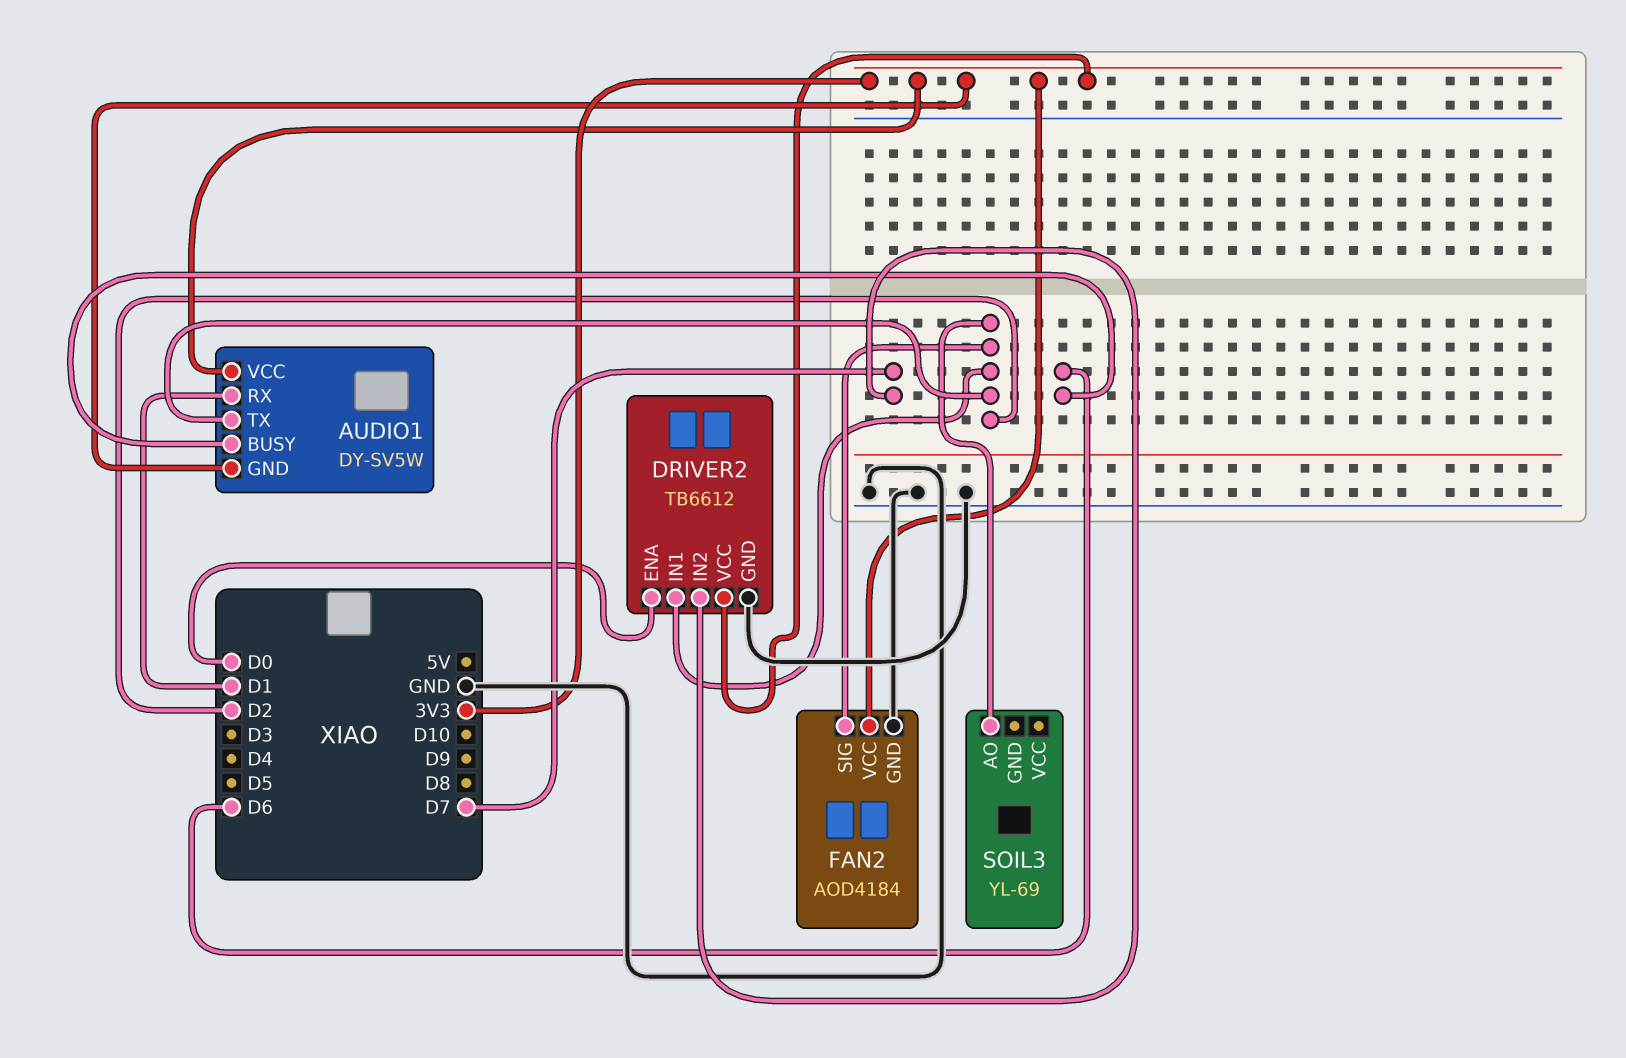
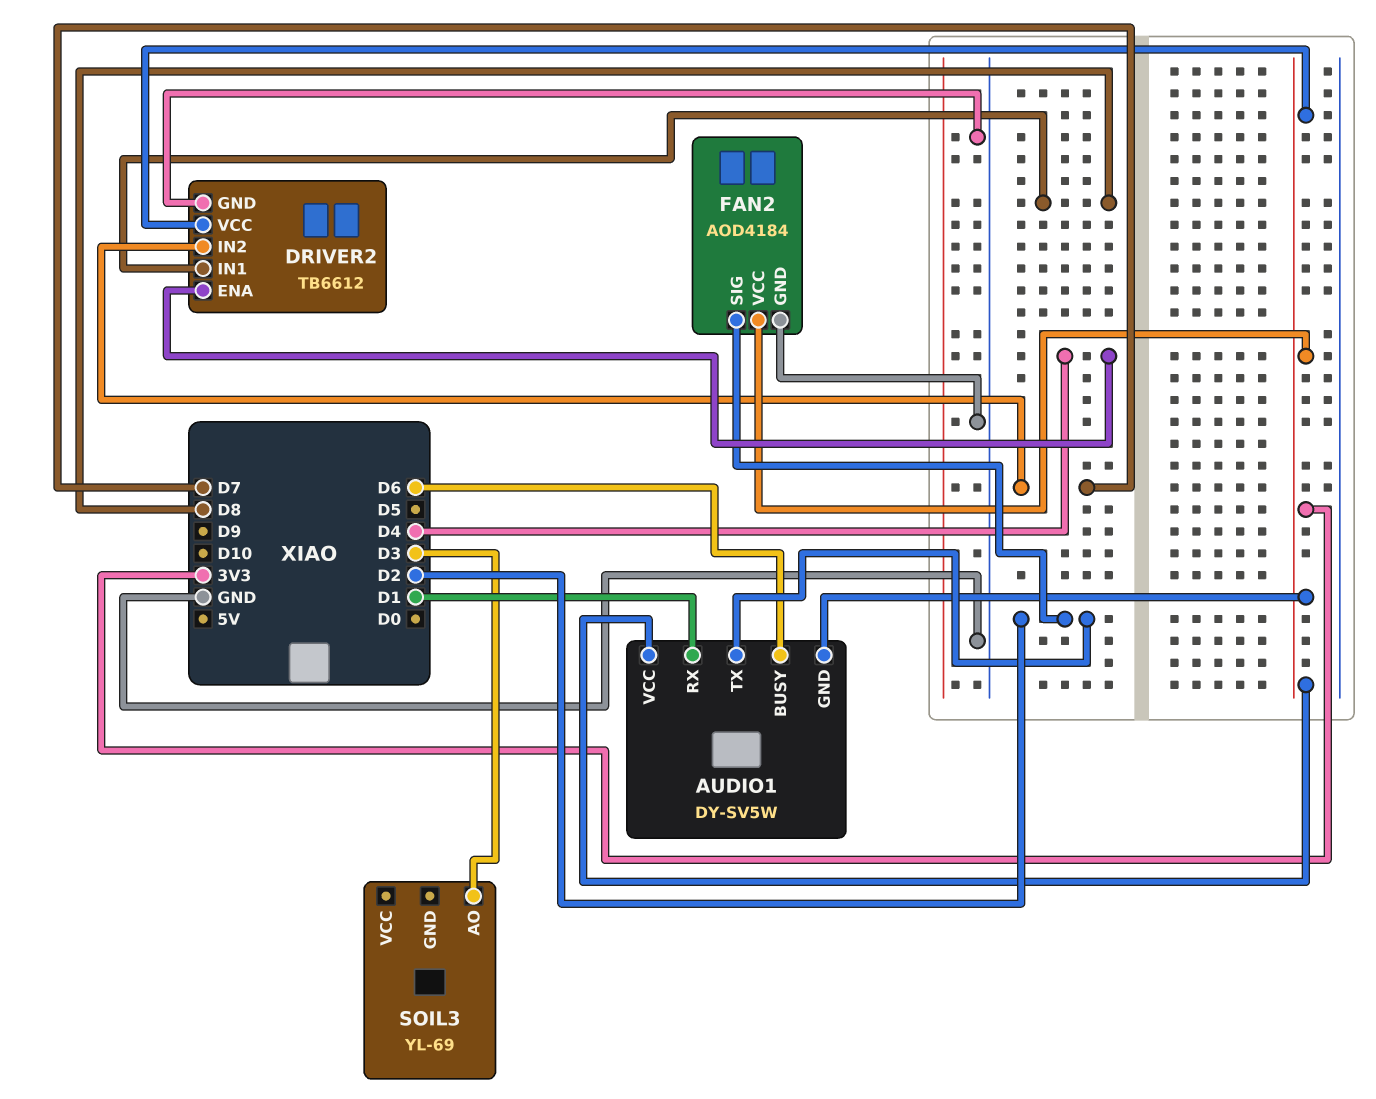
DRIVER2 pin ENA: D0 -> D4
DRIVER2 pin IN1: D2 -> D8
SOIL3 pin AO: D2 -> D3

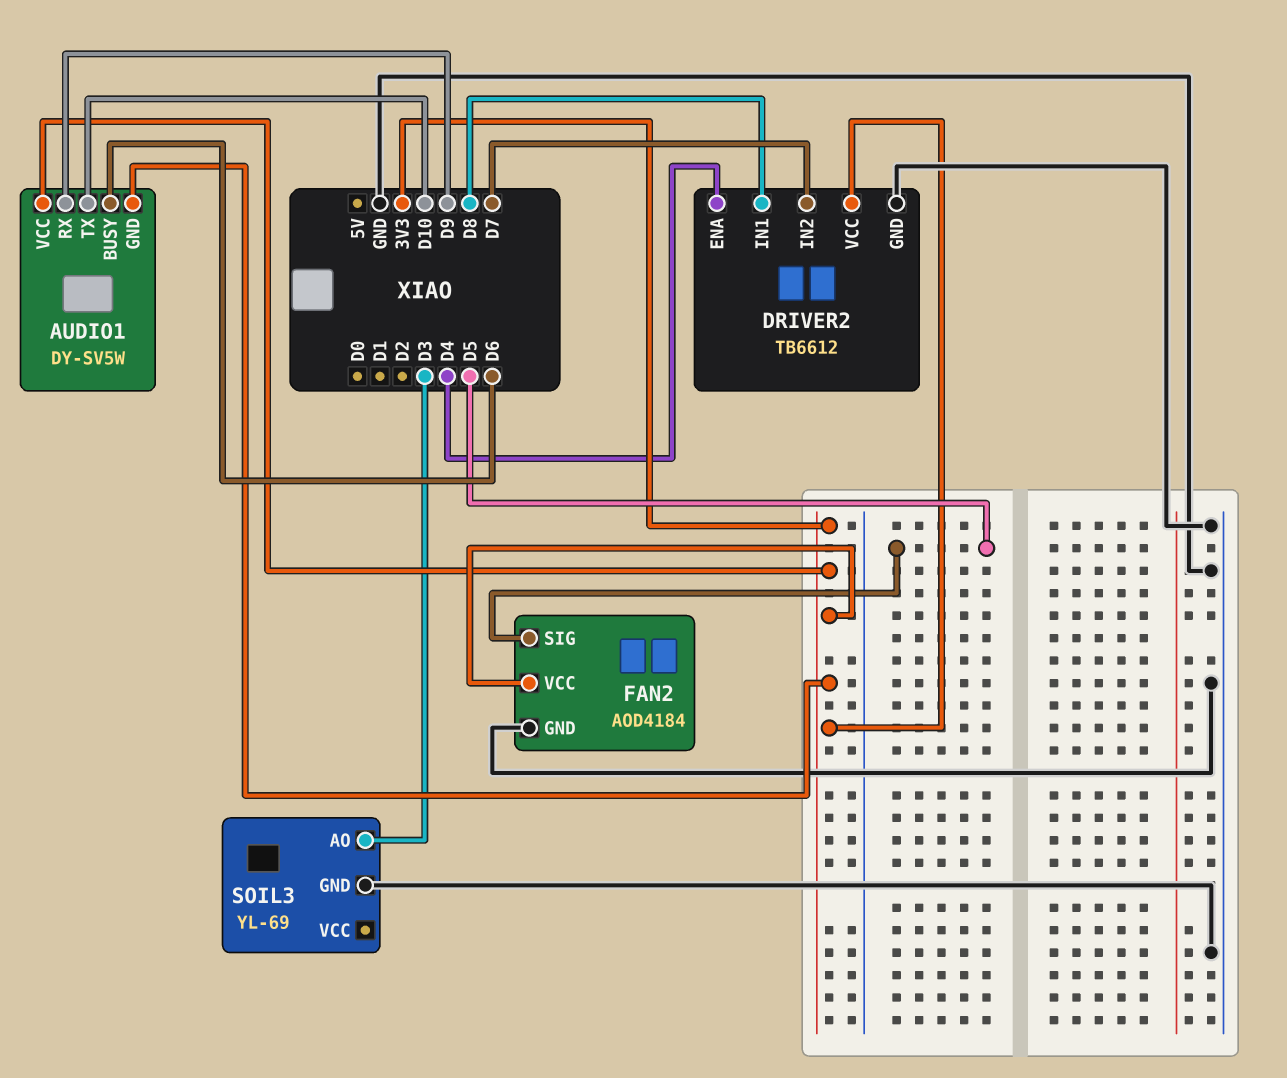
AUDIO1 pin RX: D1 -> D9
AUDIO1 pin TX: D2 -> D10
FAN2 pin SIG: D2 -> D5
SOIL3 pin GND: none -> GND

